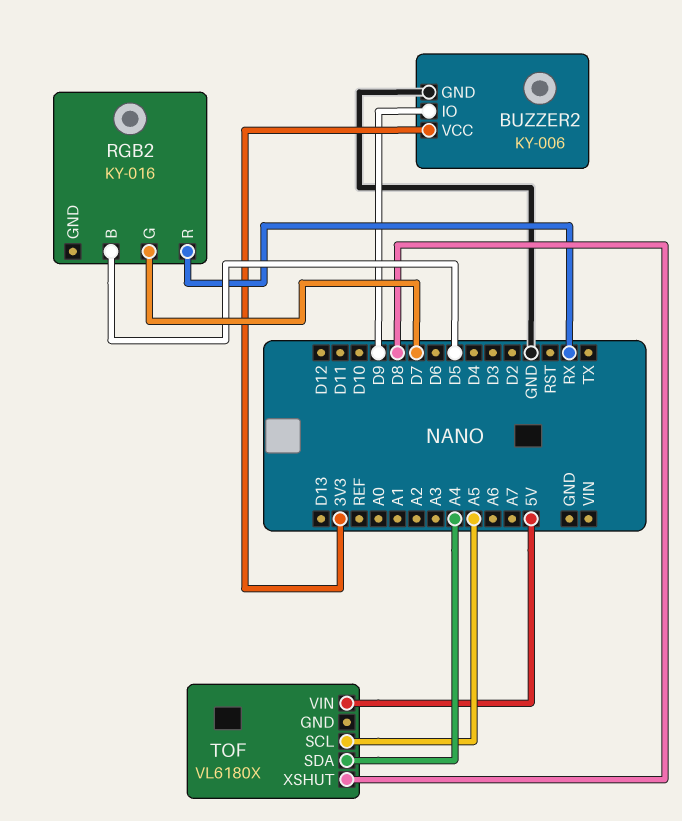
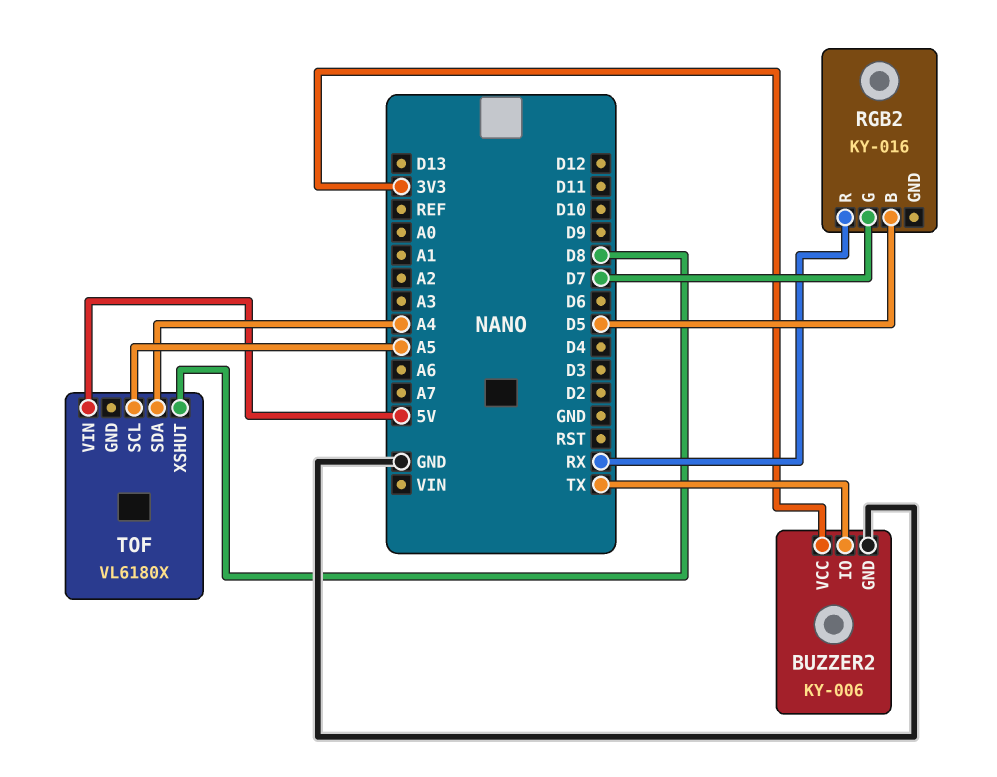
BUZZER2 pin IO: D9 -> TX

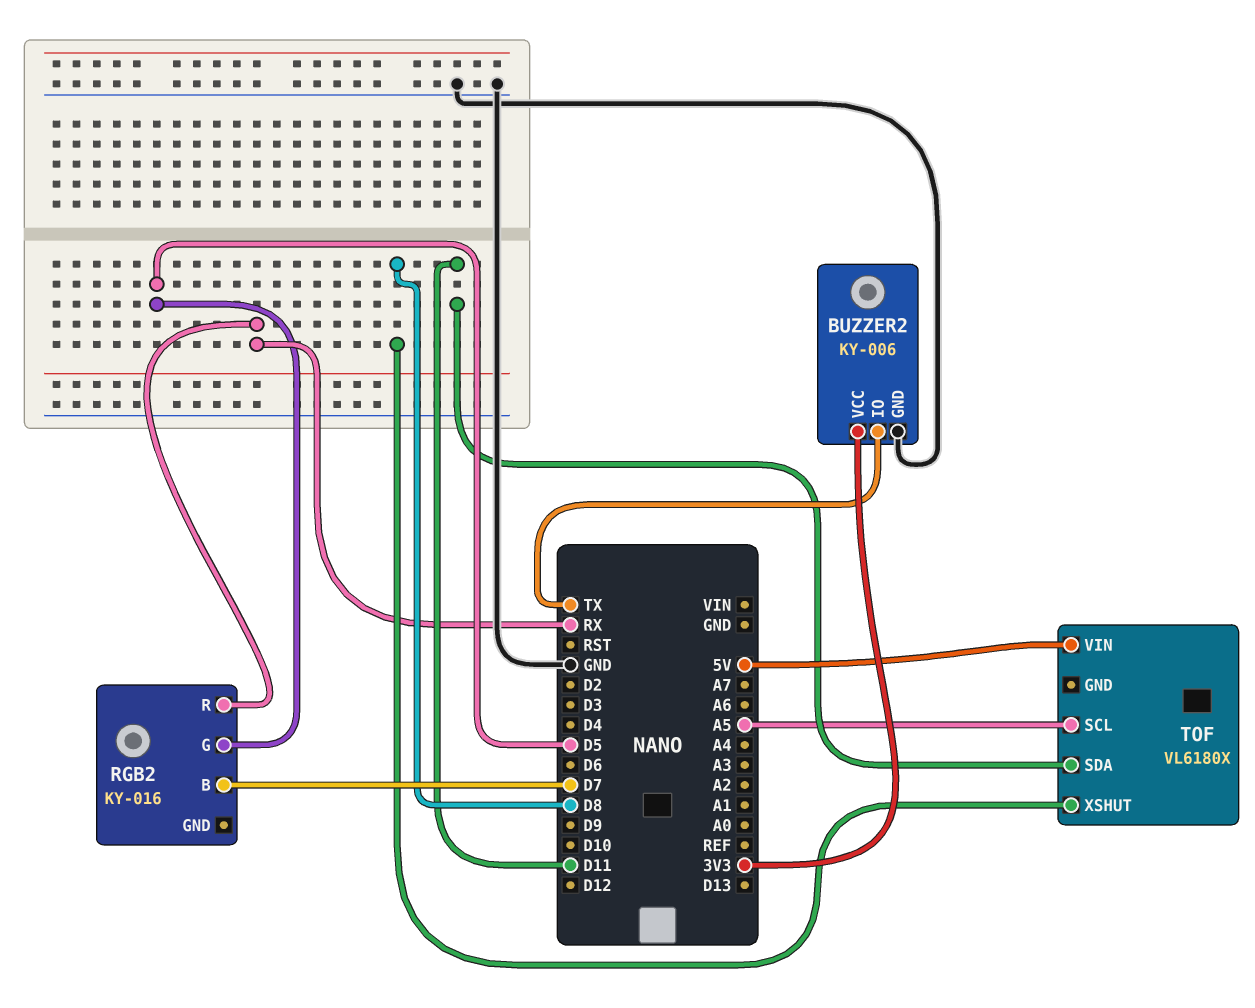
RGB2 pin B: D5 -> D7
RGB2 pin G: D7 -> D5
TOF pin SDA: A4 -> D11

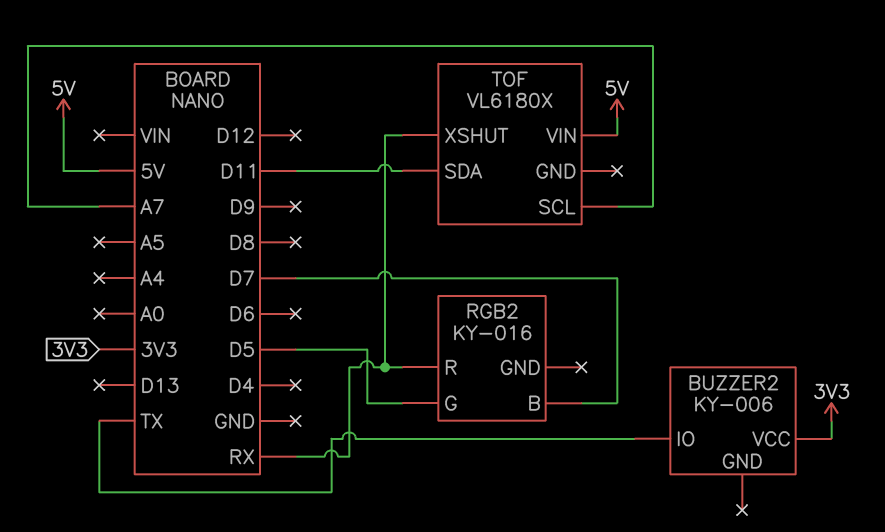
BUZZER2 pin GND: GND -> none
TOF pin SCL: A5 -> A7
TOF pin XSHUT: D8 -> RX

